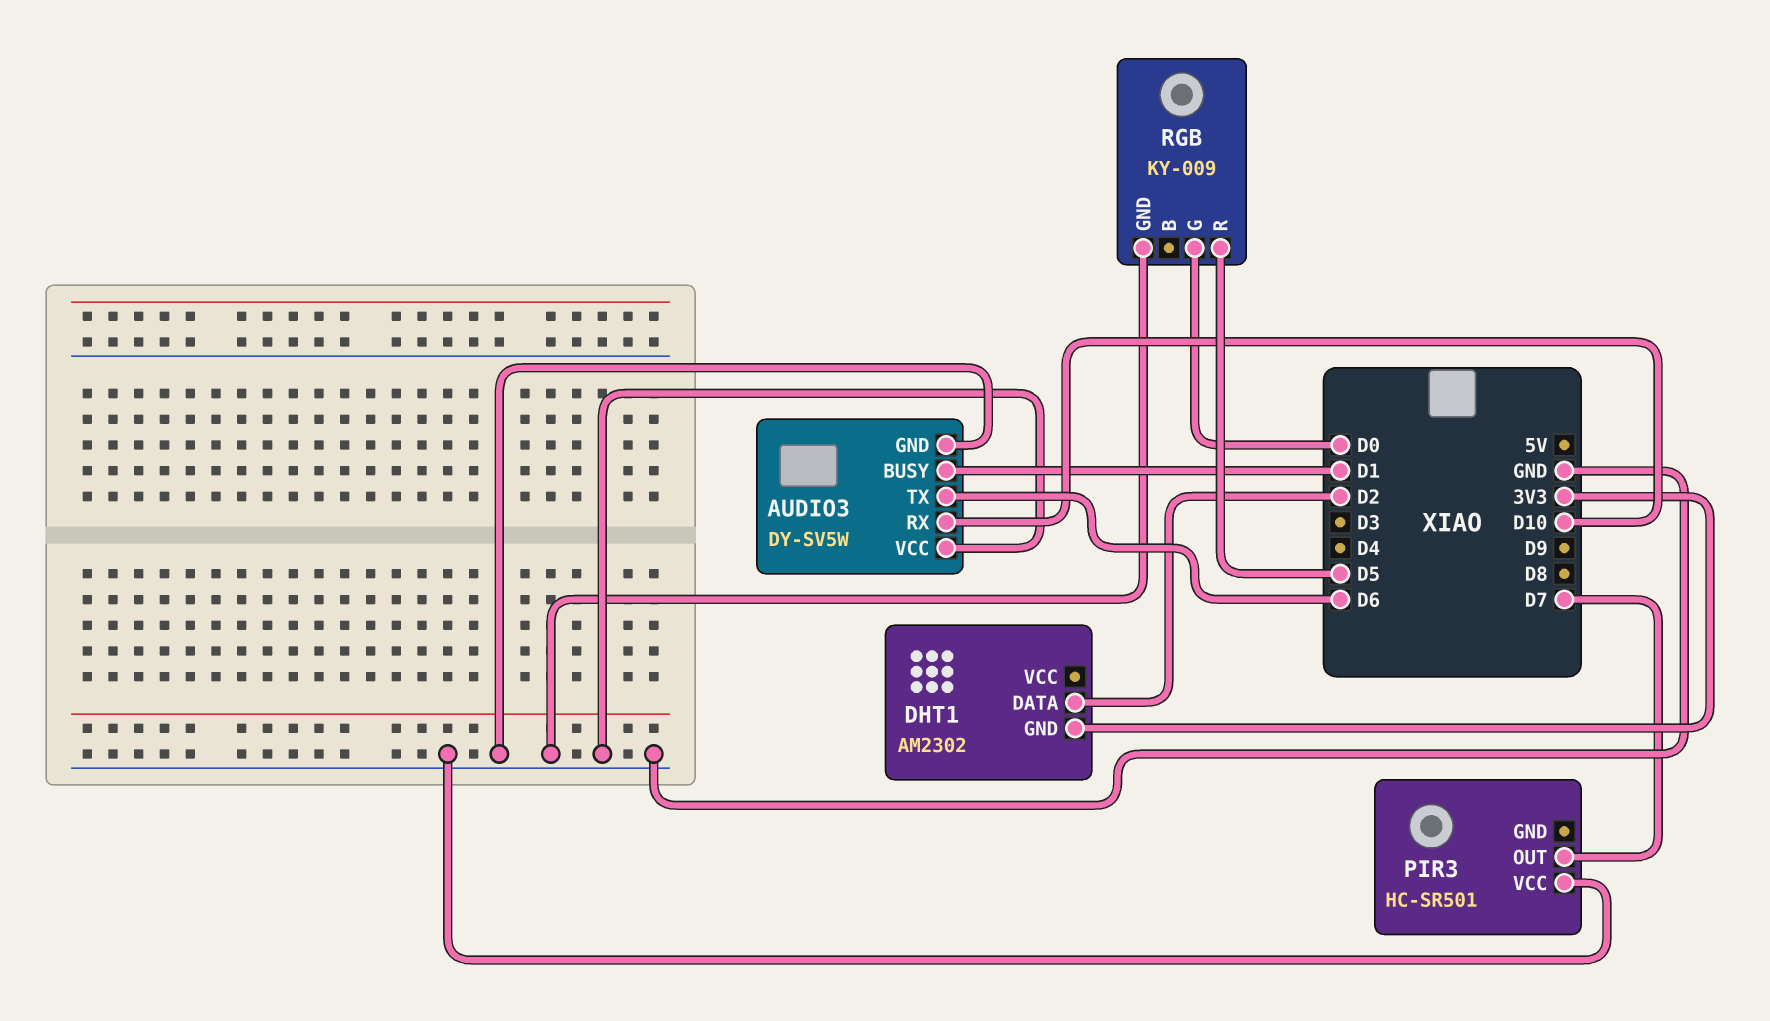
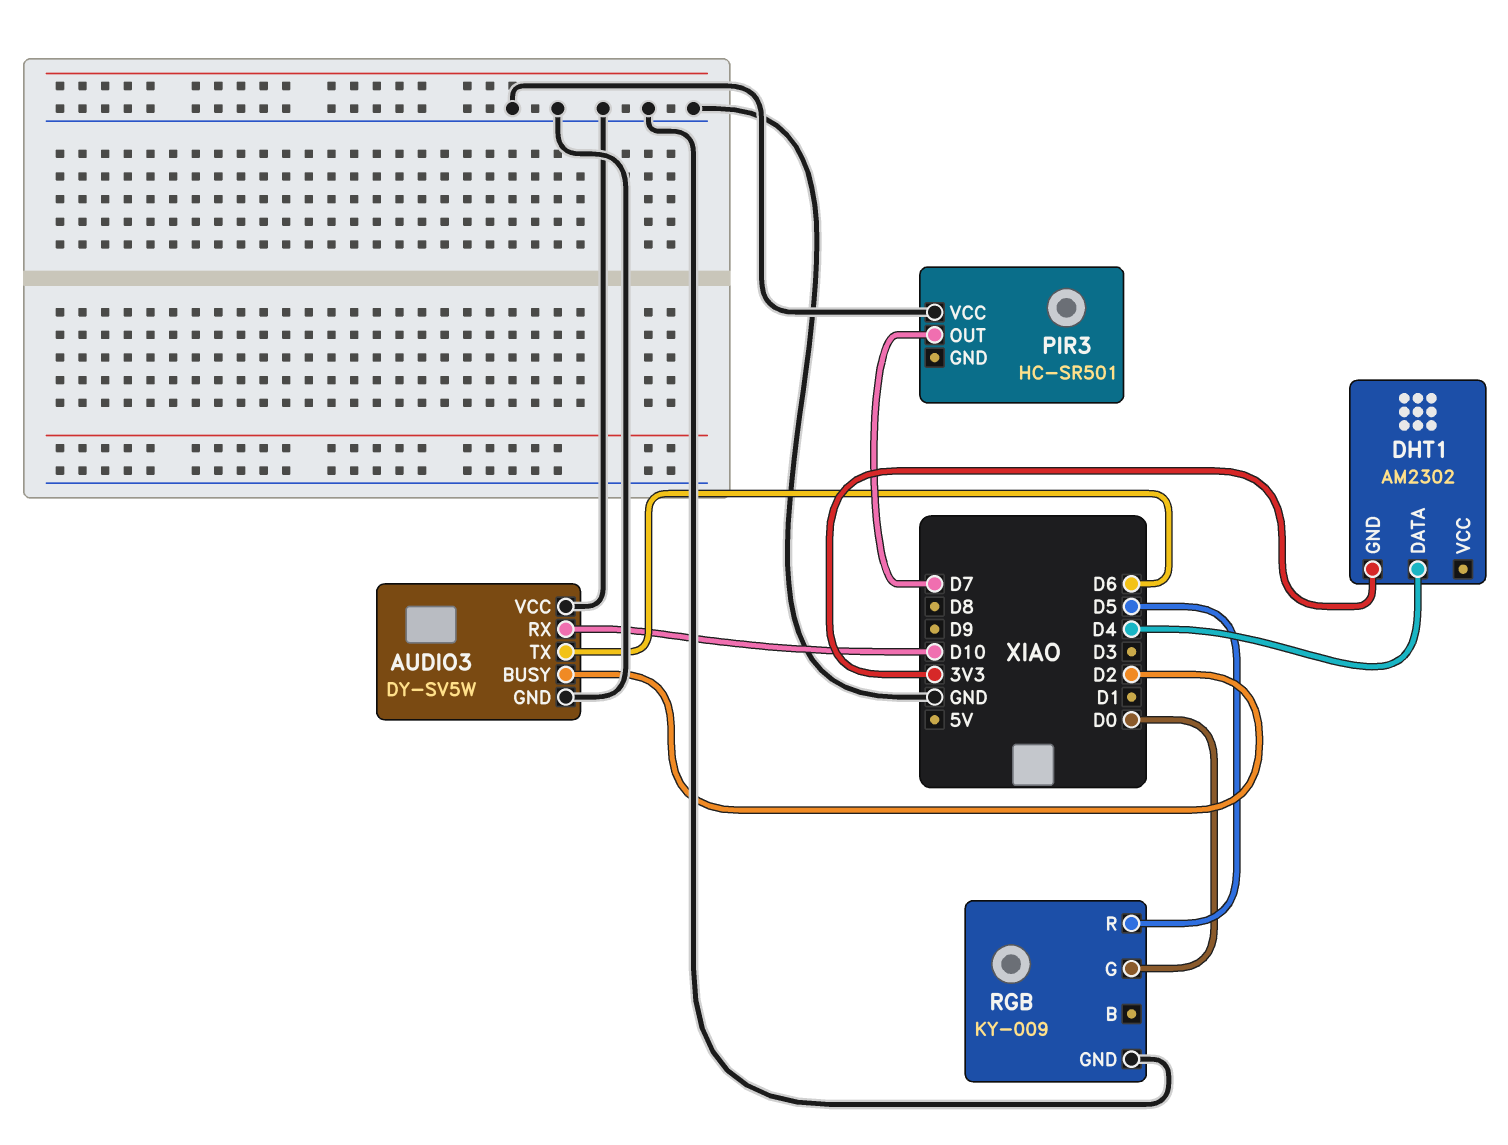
AUDIO3 pin BUSY: D1 -> D2
DHT1 pin DATA: D2 -> D4

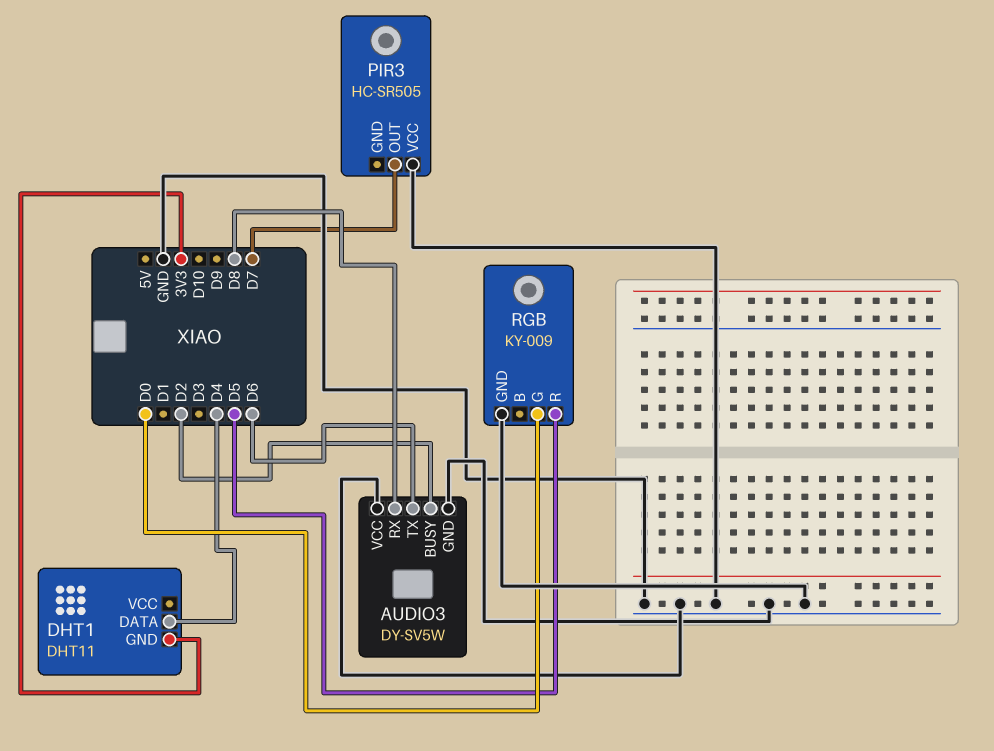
AUDIO3 pin RX: D10 -> D8
DHT1: AM2302 -> DHT11
PIR3: HC-SR501 -> HC-SR505

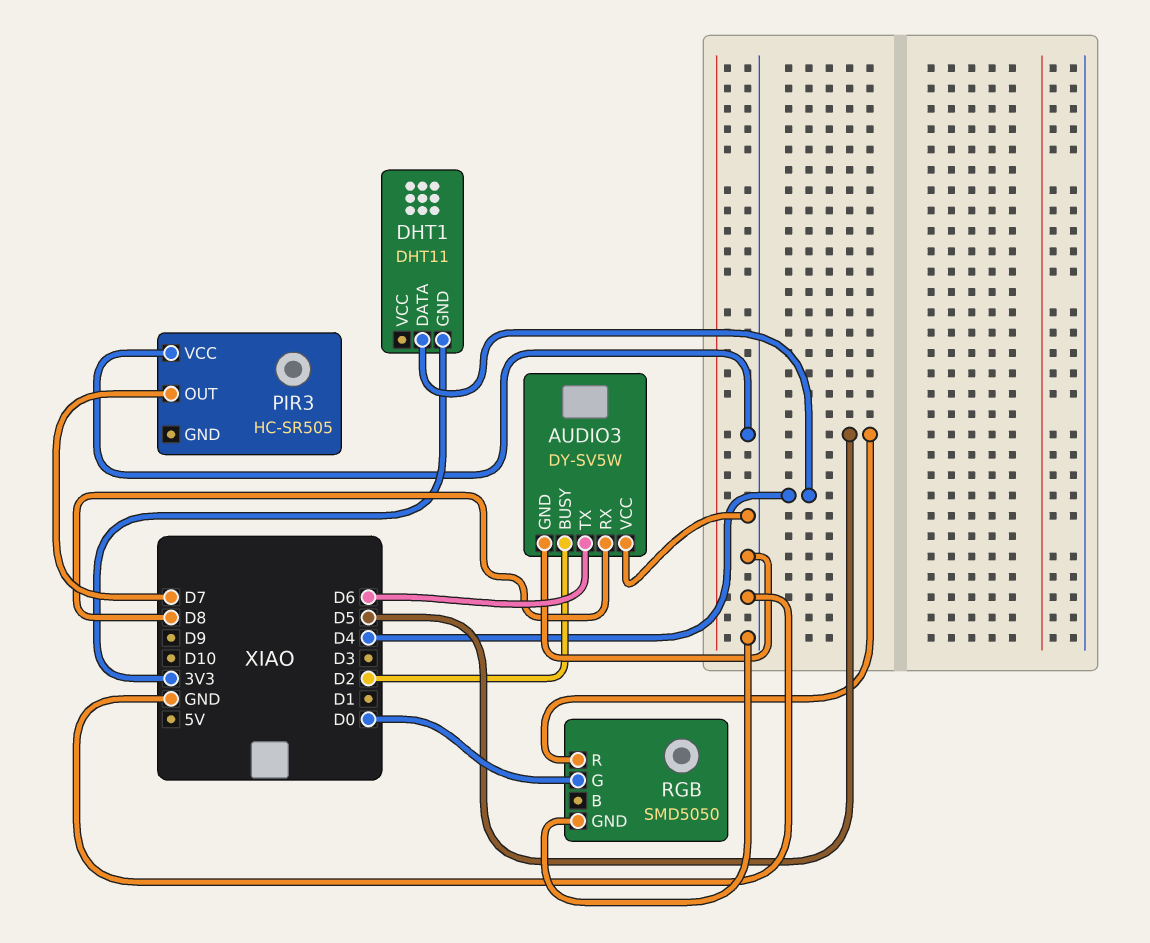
RGB: KY-009 -> SMD5050

